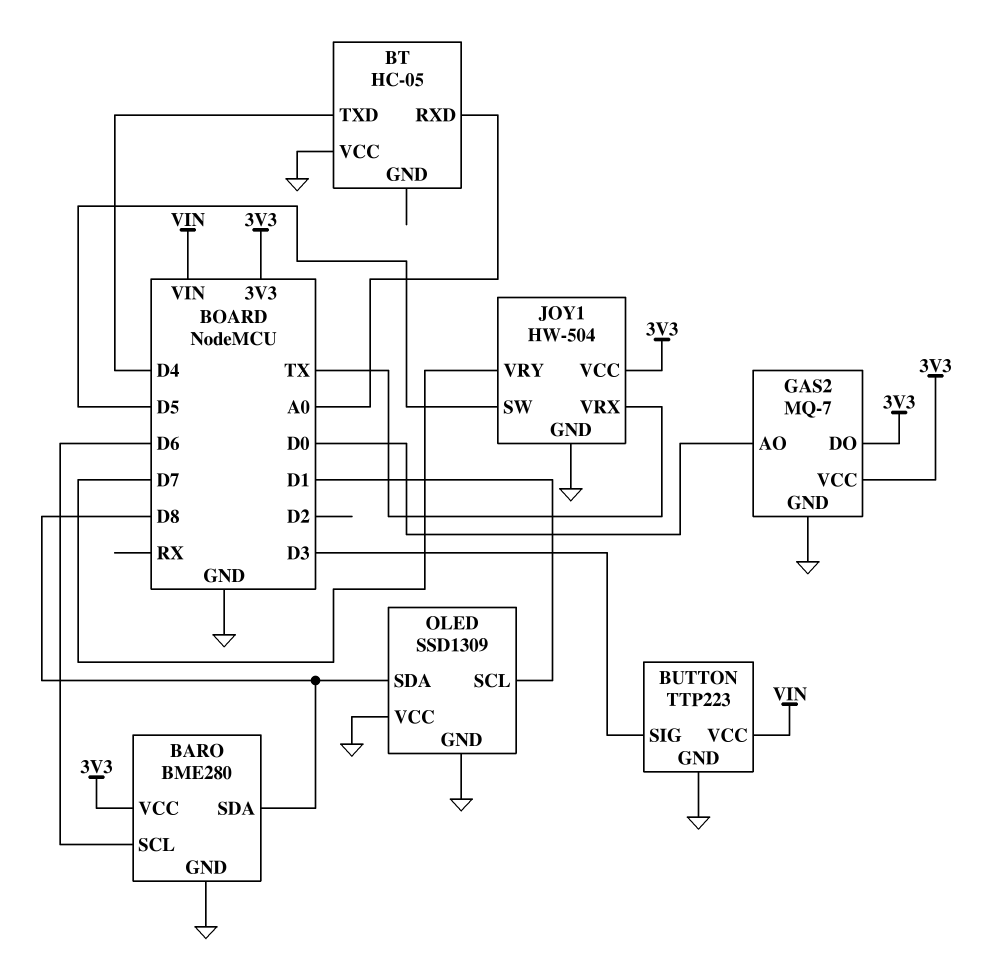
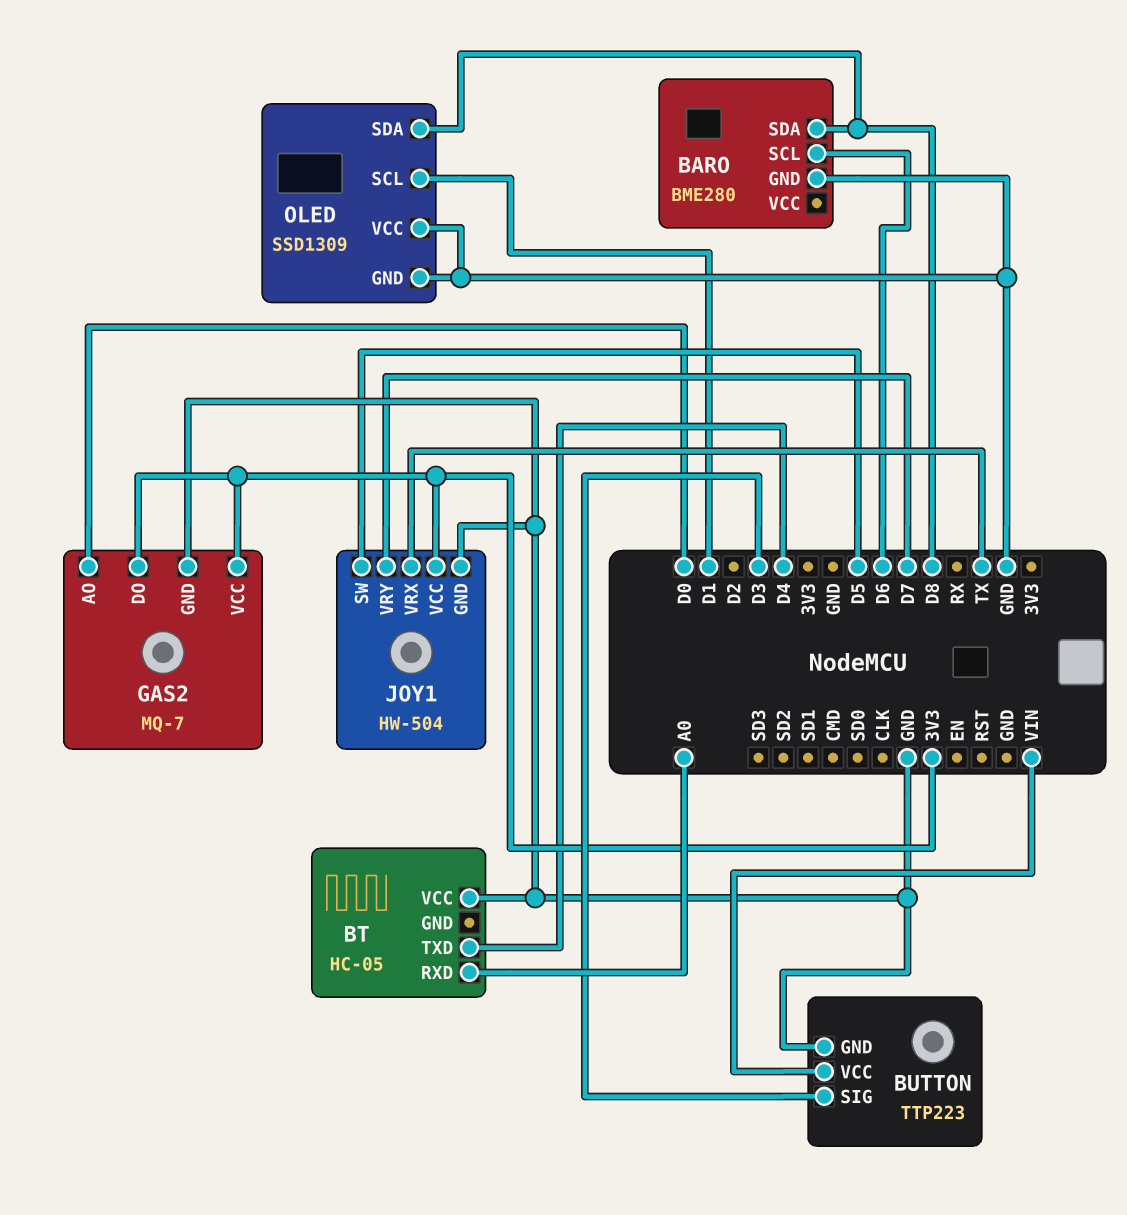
BARO pin VCC: 3V3 -> none

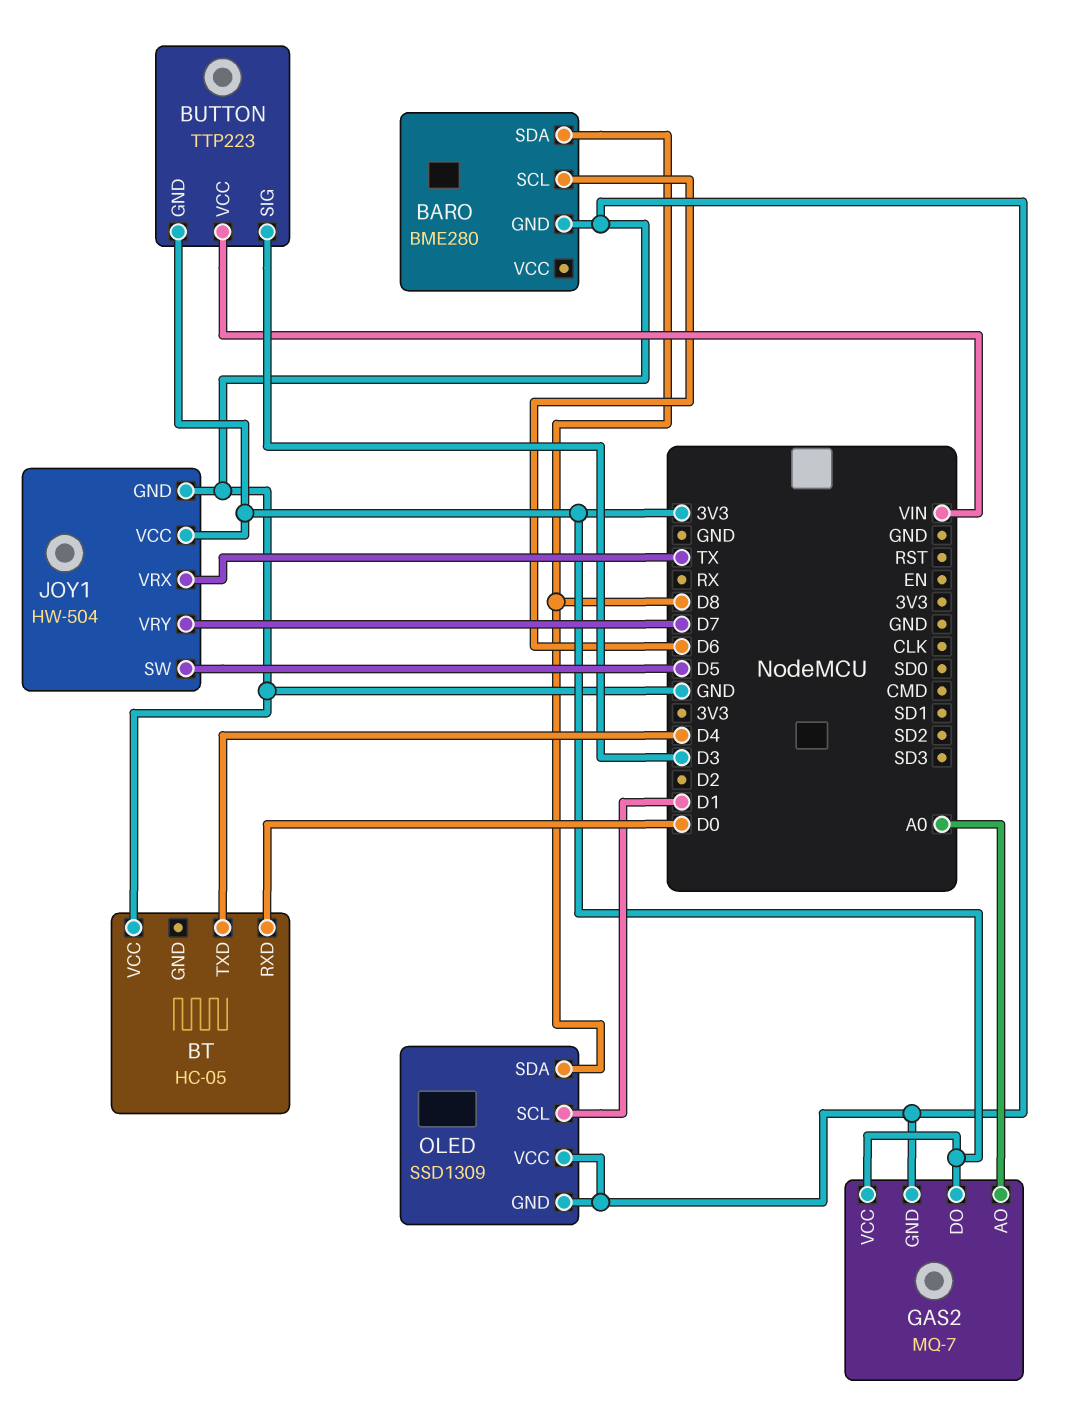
BT pin RXD: A0 -> D0
BUTTON pin GND: GND -> 3V3
GAS2 pin AO: D0 -> A0

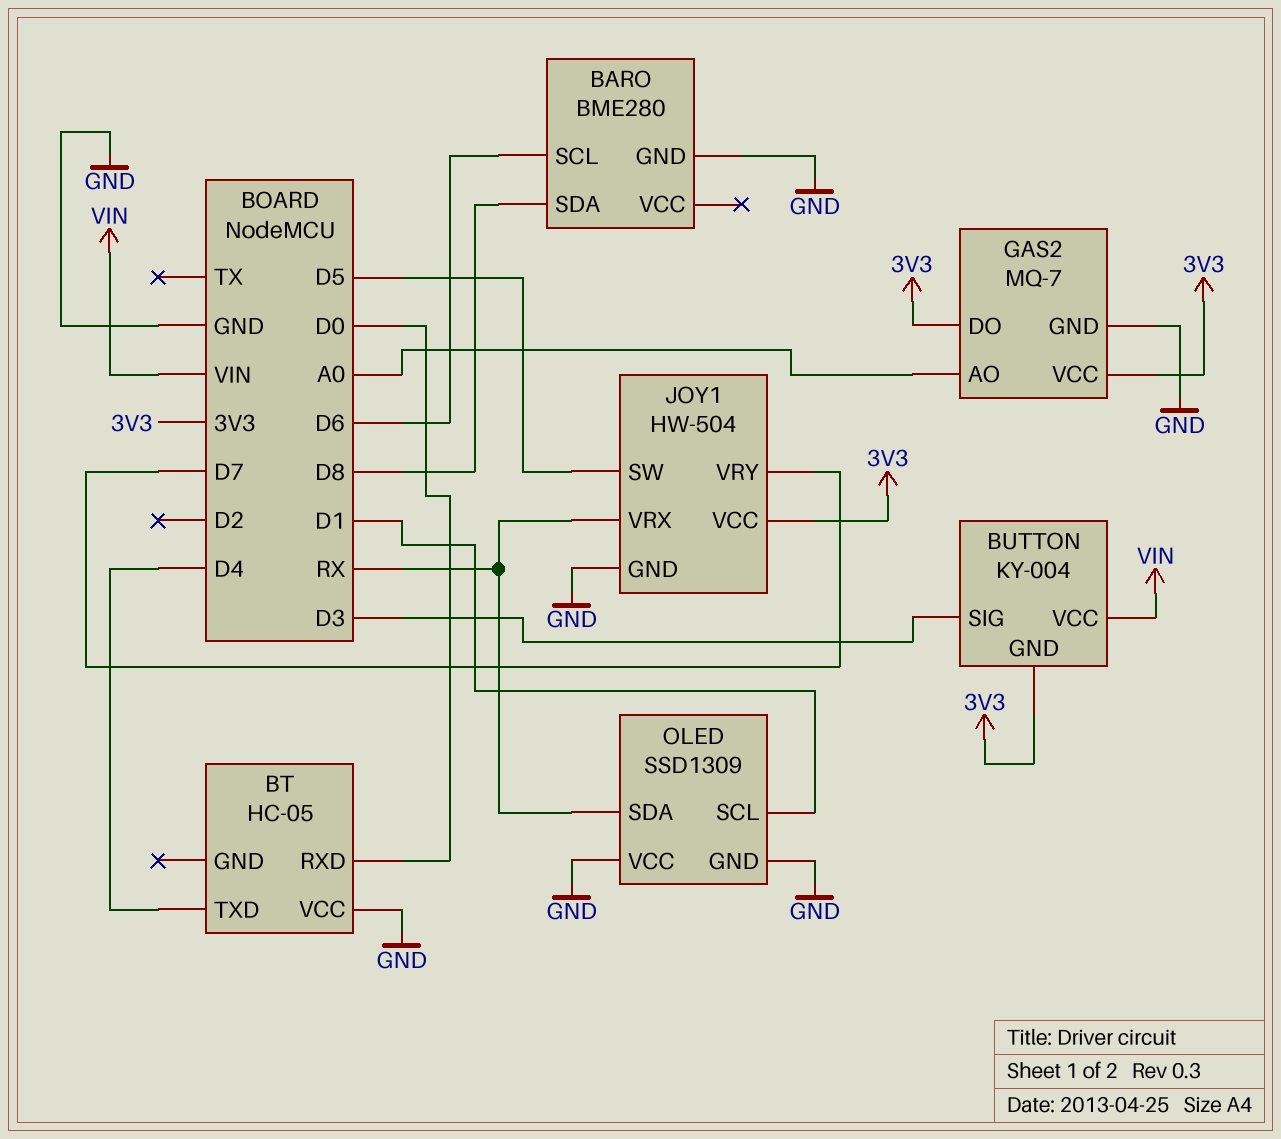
BUTTON: TTP223 -> KY-004
JOY1 pin VRX: TX -> RX
OLED pin SDA: D8 -> RX

